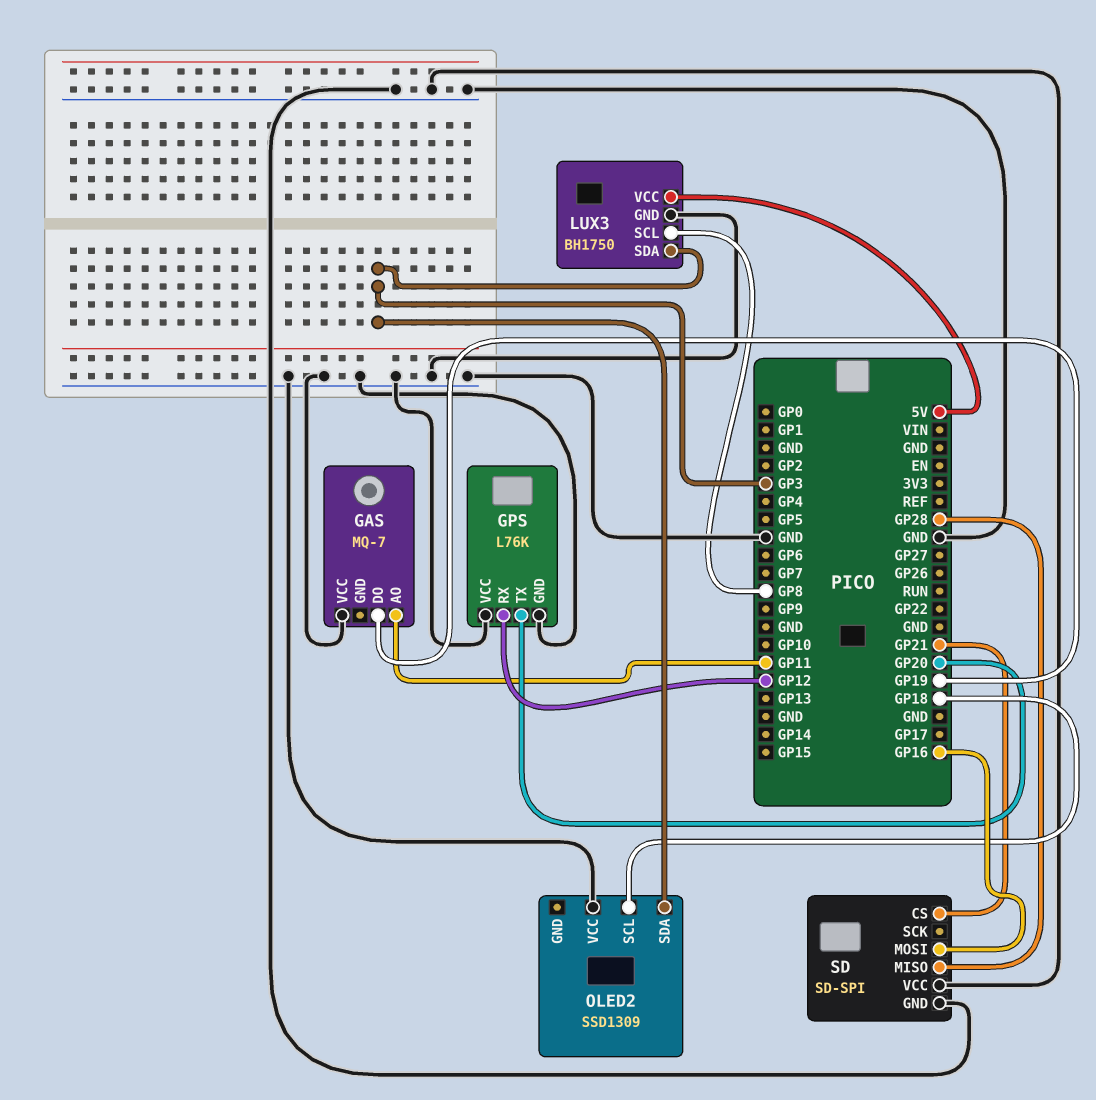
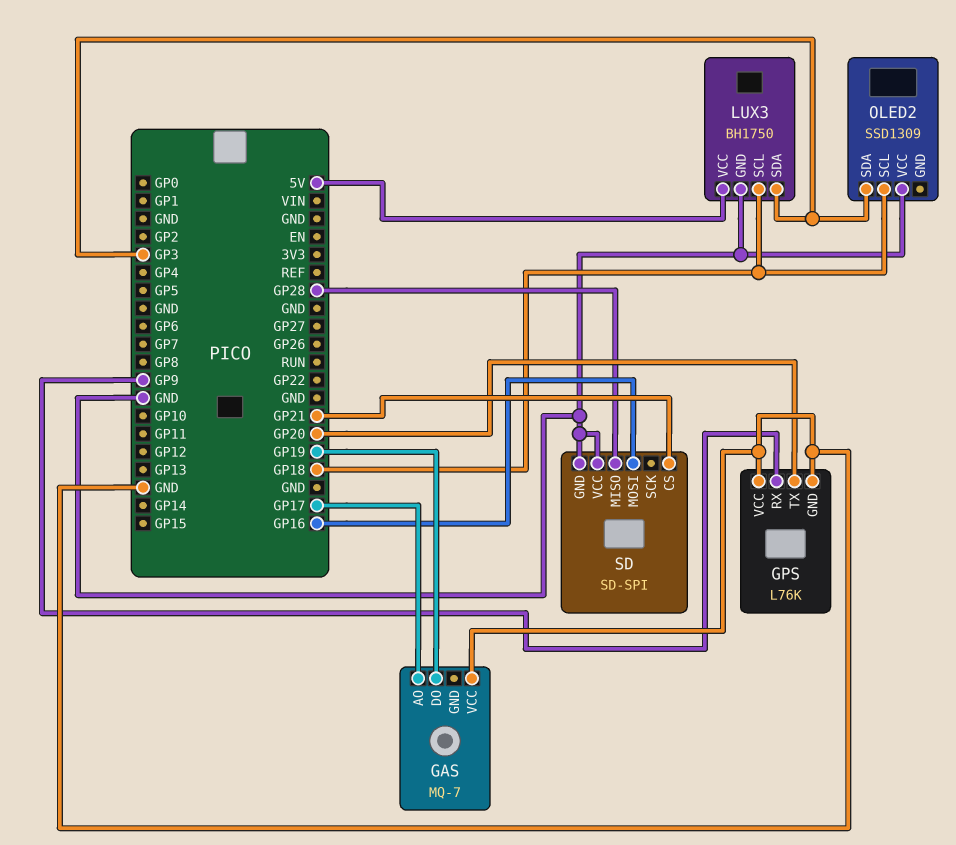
GAS pin AO: GP11 -> GP17
GPS pin RX: GP12 -> GP9
LUX3 pin SCL: GP8 -> GP18

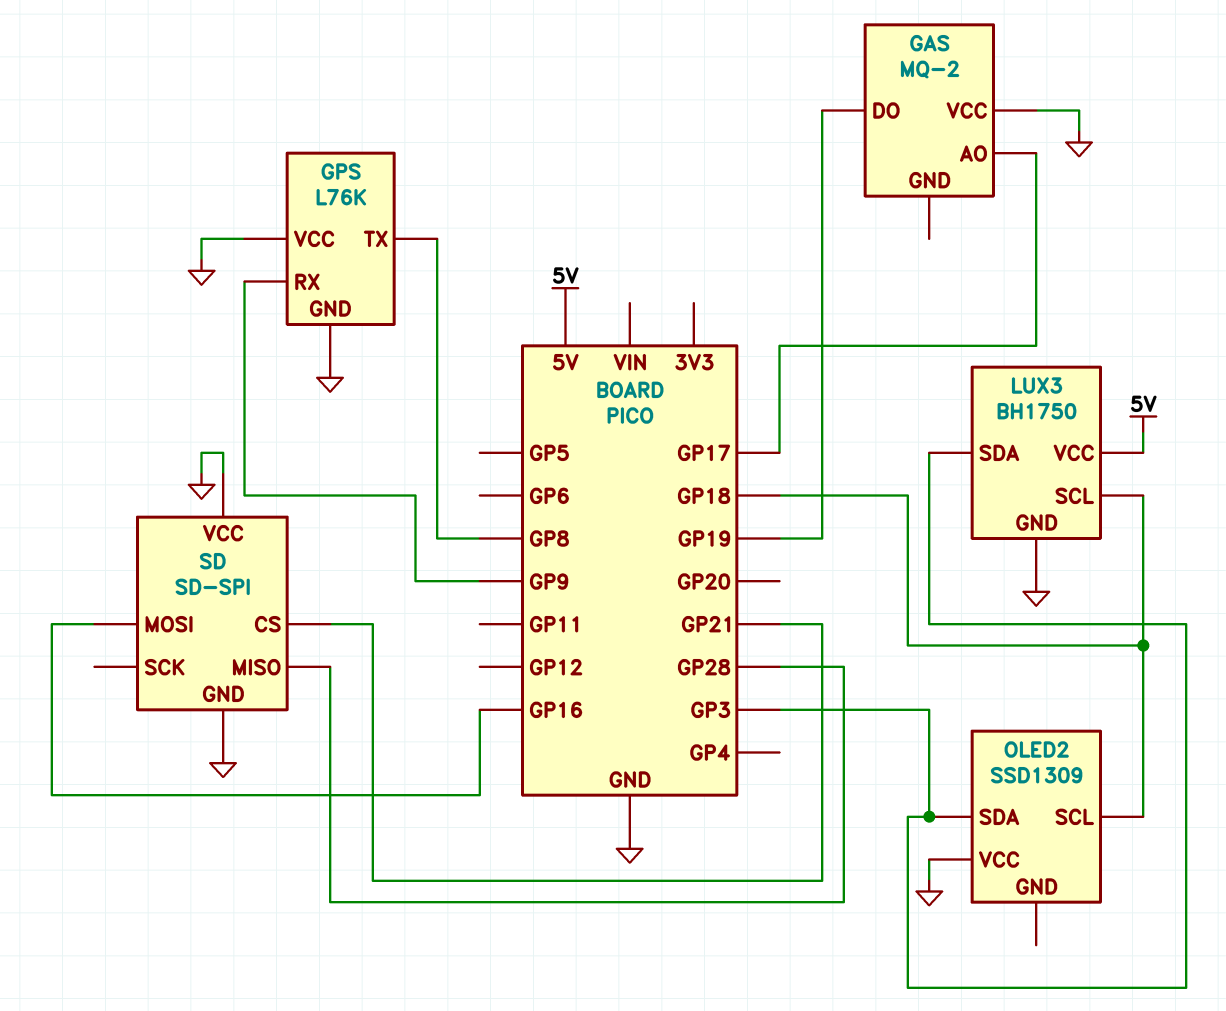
GAS: MQ-7 -> MQ-2
GPS pin TX: GP20 -> GP8

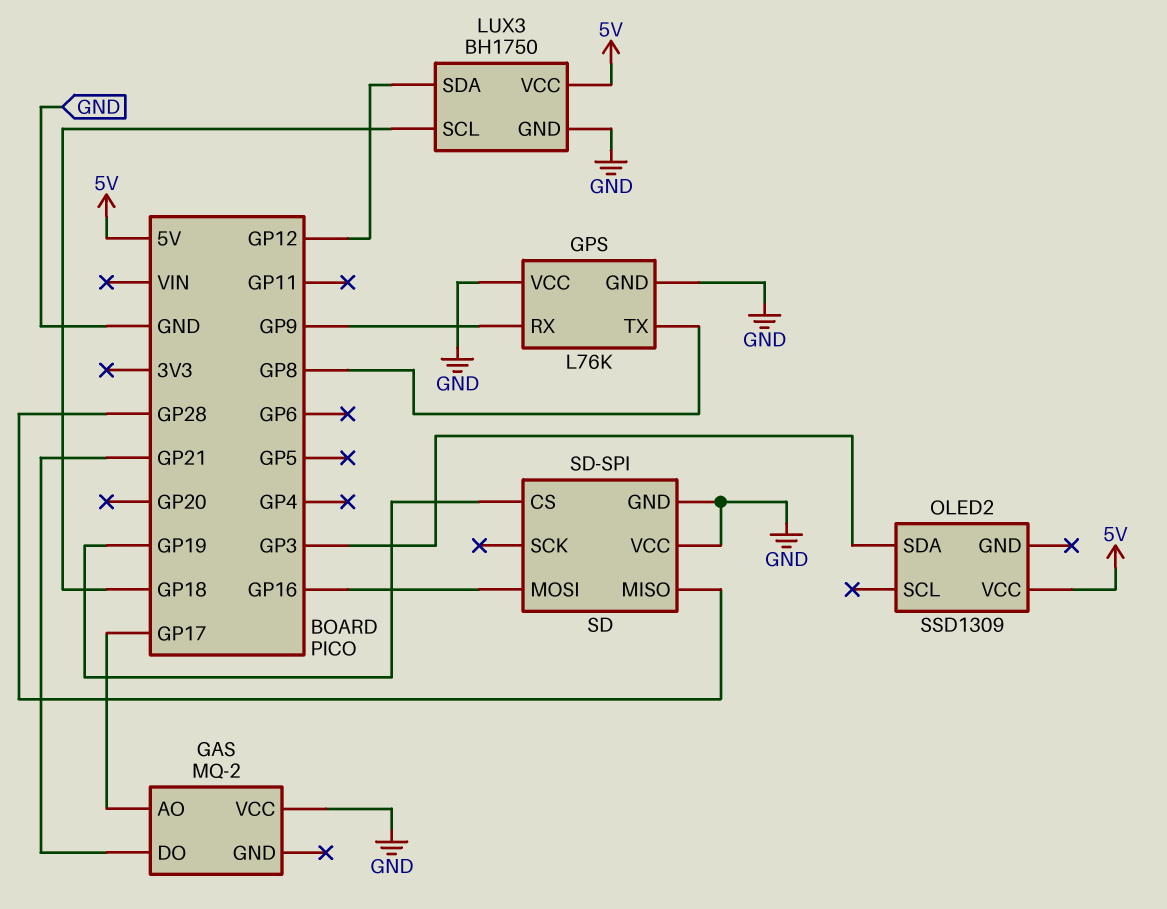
GAS pin DO: GP19 -> GP21
LUX3 pin SDA: GP3 -> GP12
OLED2 pin SCL: GP18 -> none
OLED2 pin VCC: GND -> 5V
SD pin CS: GP21 -> GP19

